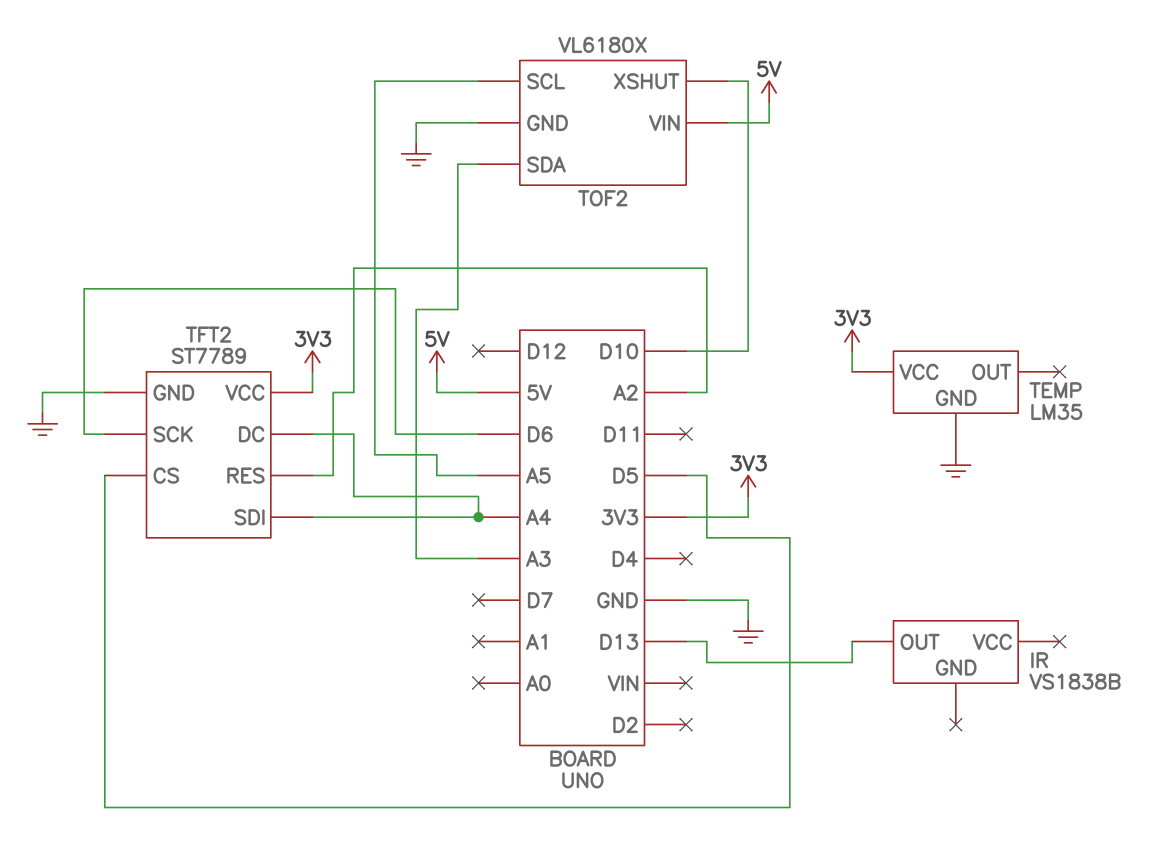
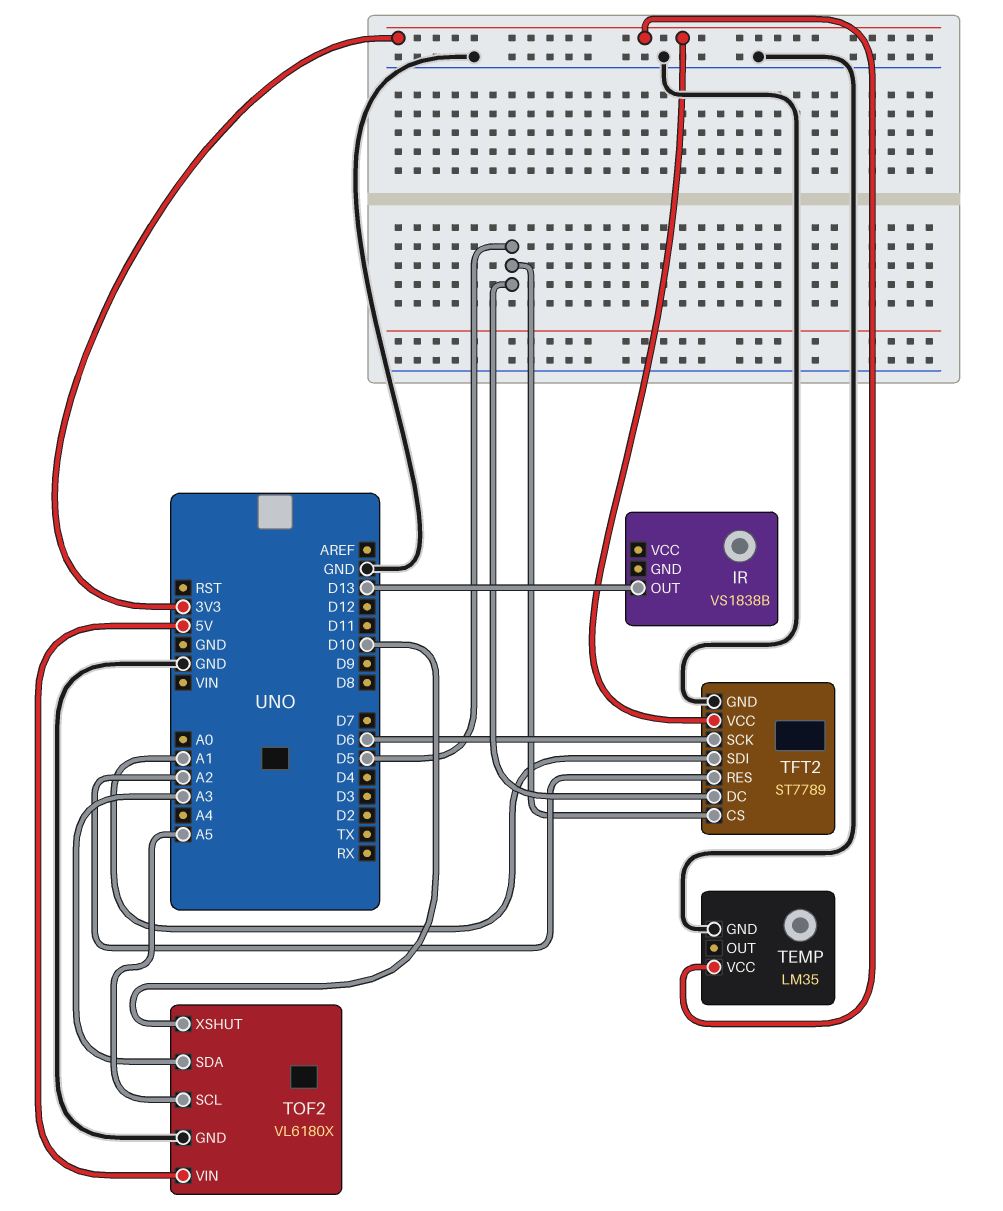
TFT2 pin DC: A4 -> D5
TFT2 pin SDI: A4 -> A1

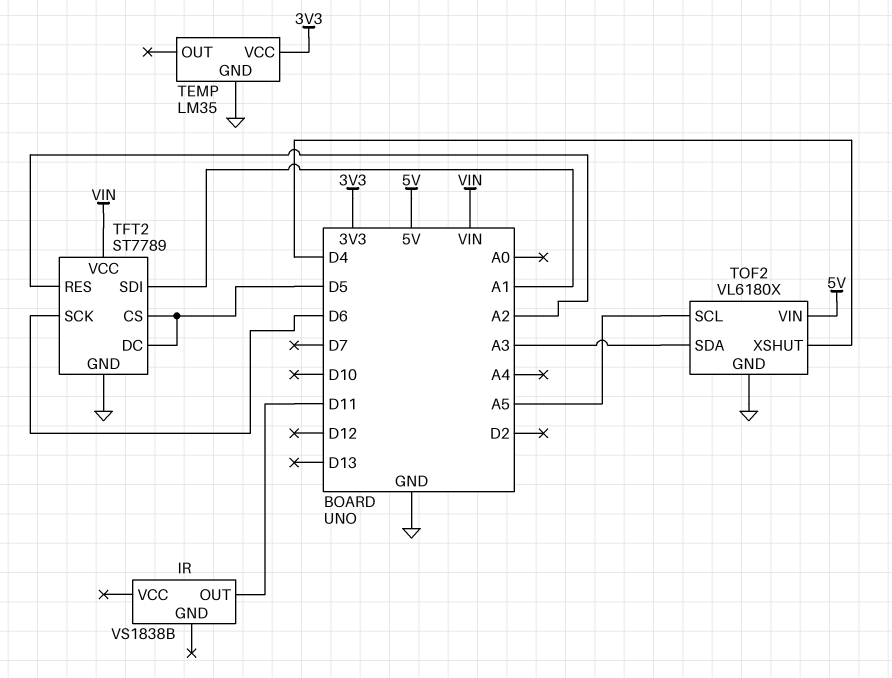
IR pin OUT: D13 -> D11
TFT2 pin VCC: 3V3 -> VIN
TOF2 pin XSHUT: D10 -> D4

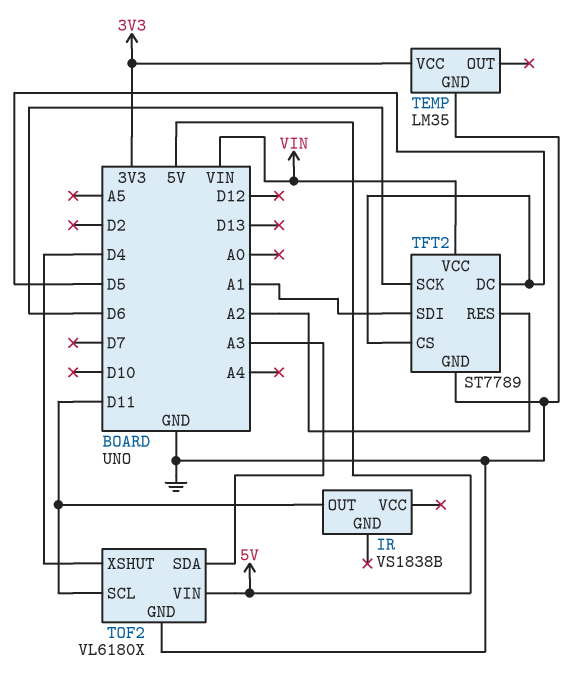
TOF2 pin SCL: A5 -> D11

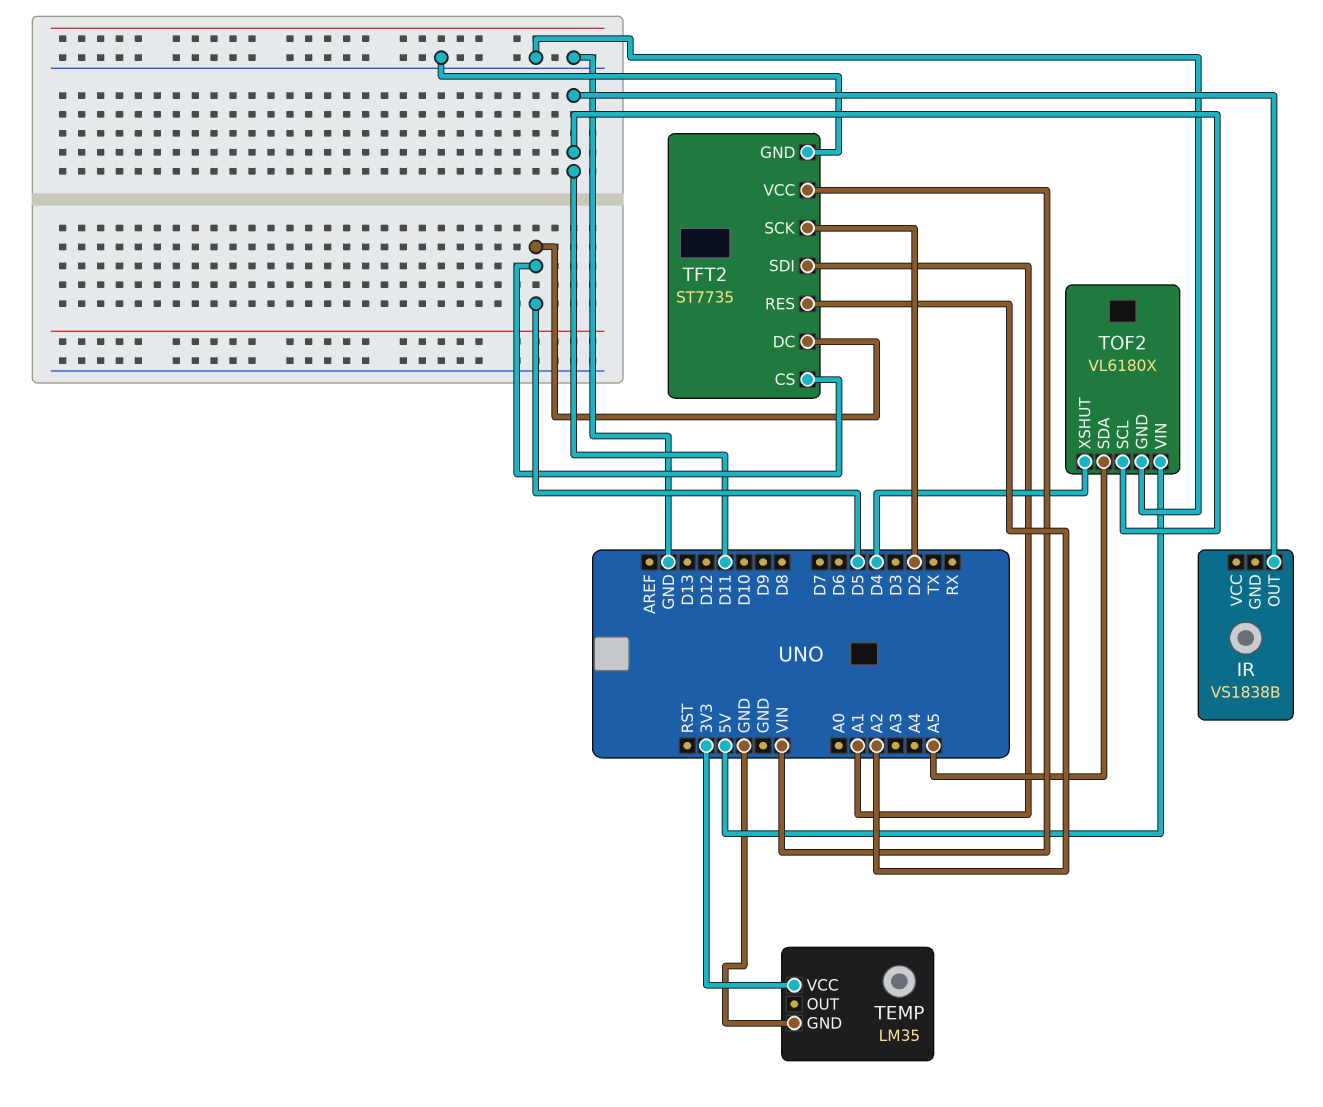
TFT2: ST7789 -> ST7735
TFT2 pin SCK: D6 -> D2
TOF2 pin SDA: A3 -> A5

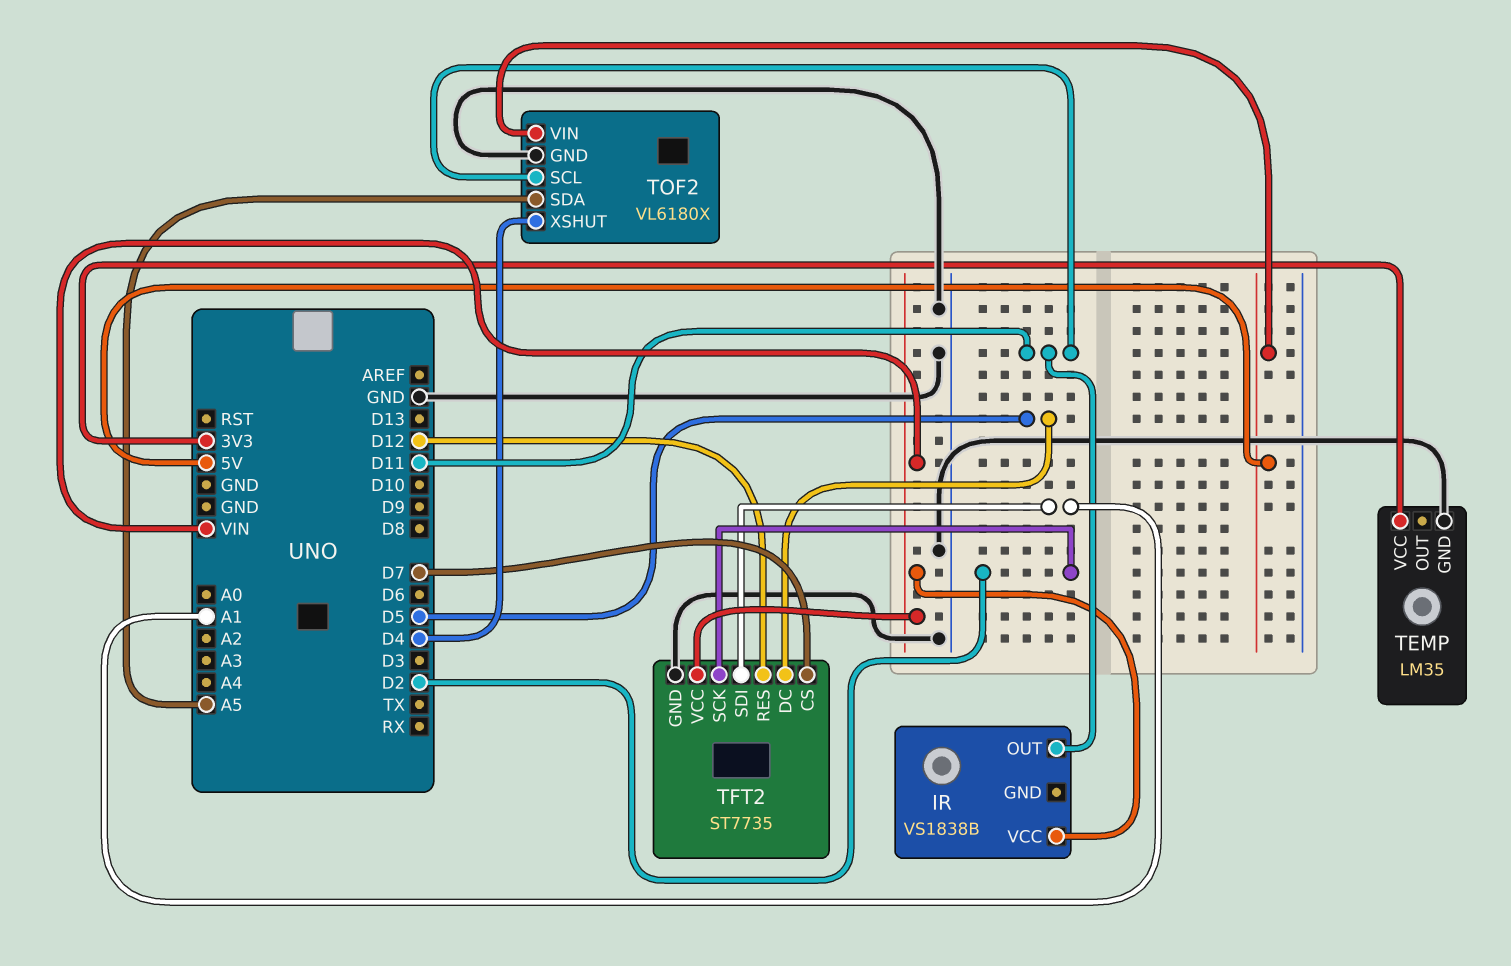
IR pin VCC: none -> VIN
TFT2 pin CS: D5 -> D7
TFT2 pin RES: A2 -> D12

